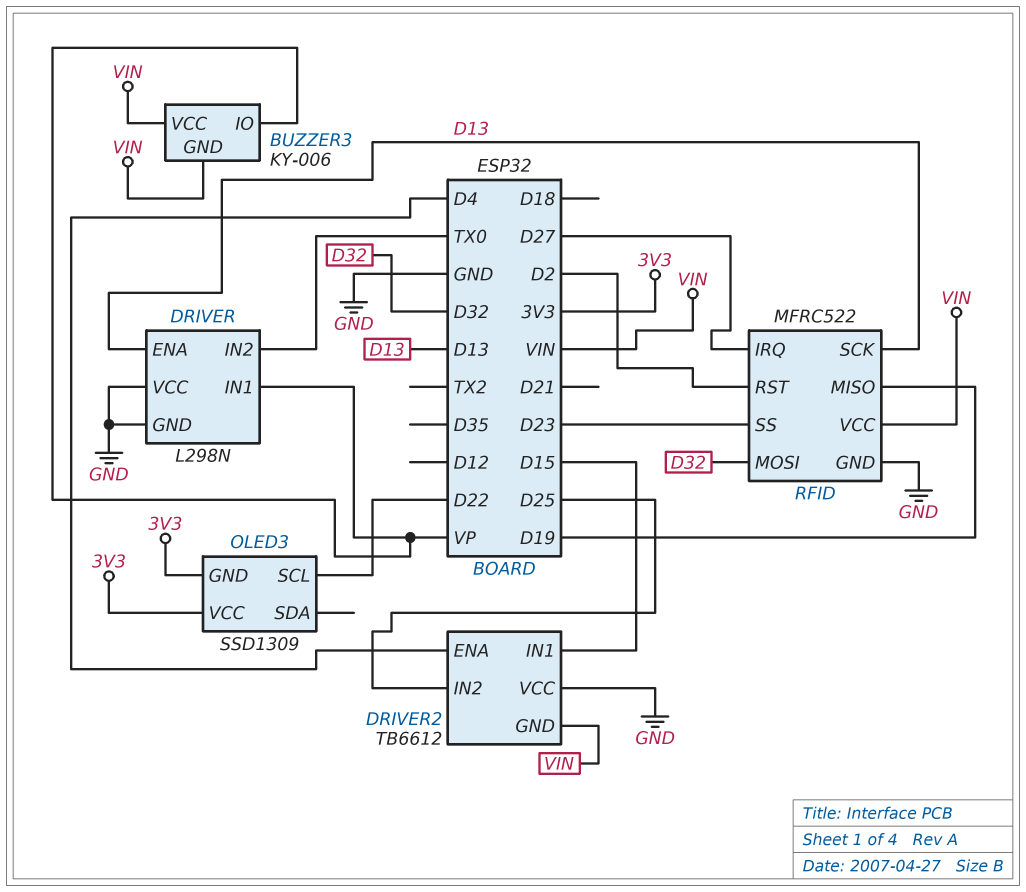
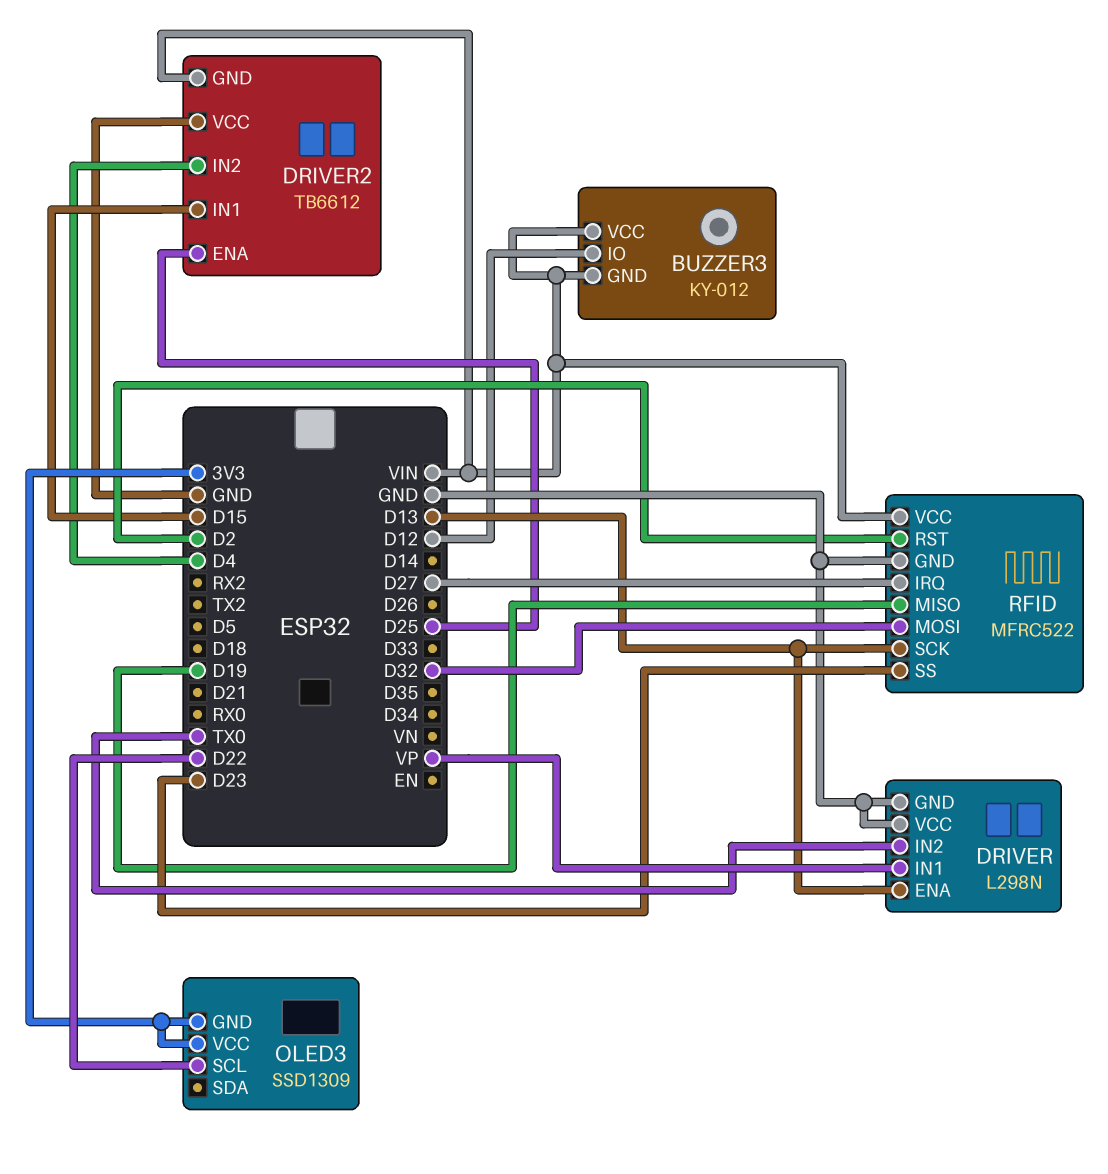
BUZZER3: KY-006 -> KY-012
BUZZER3 pin IO: VP -> D12
DRIVER2 pin ENA: D4 -> D25
DRIVER2 pin IN2: D25 -> D4

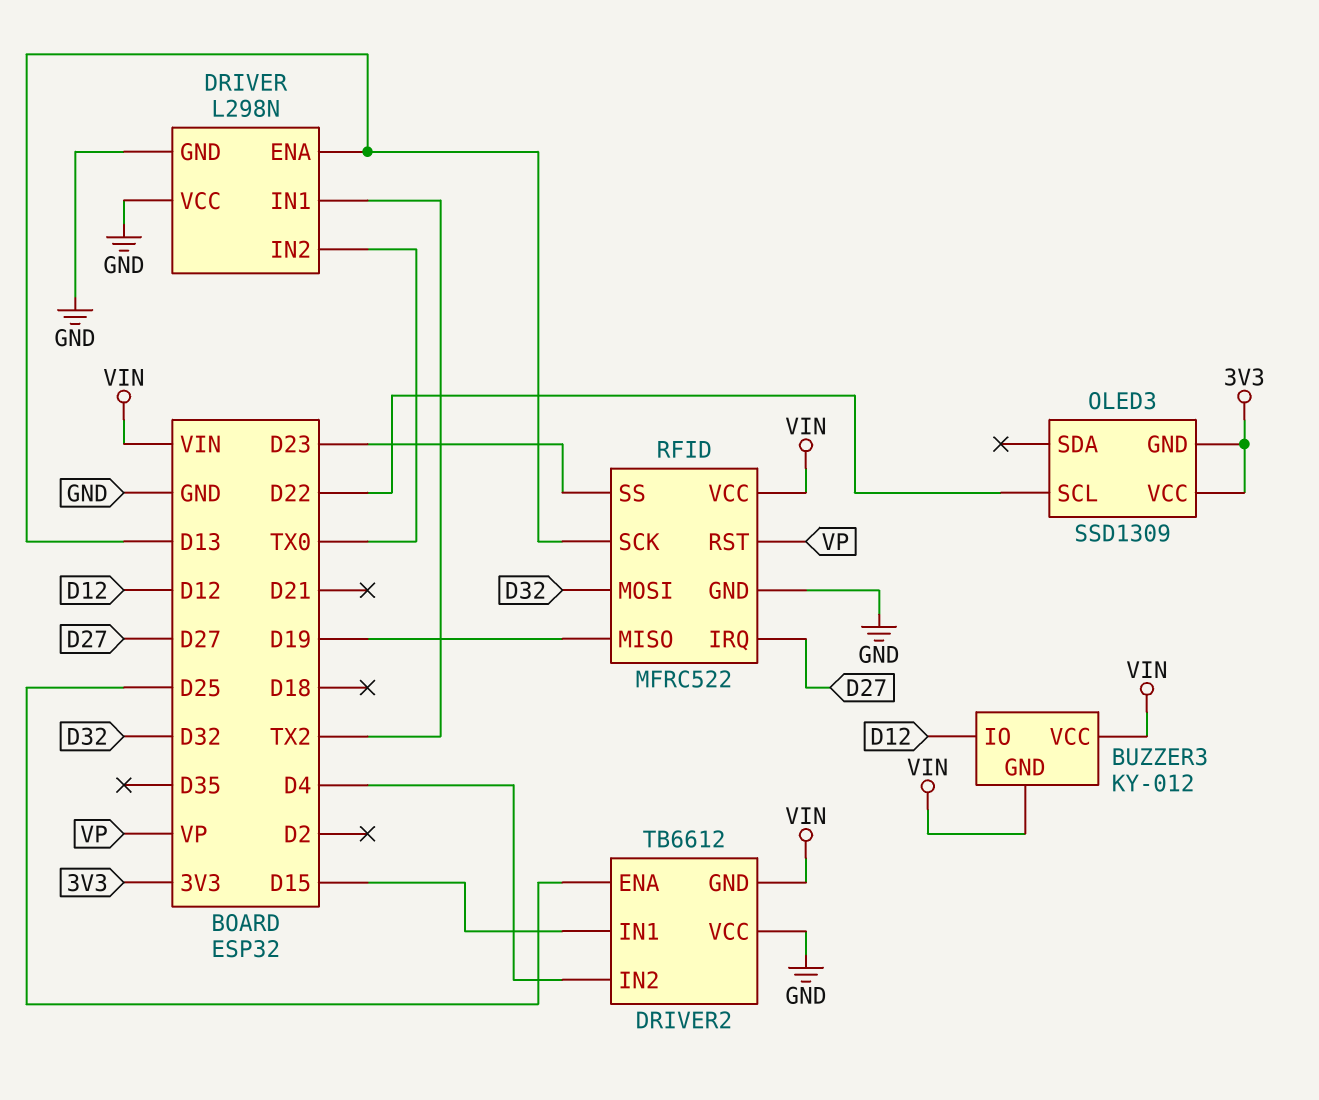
DRIVER pin IN1: VP -> TX2
RFID pin RST: D2 -> VP

